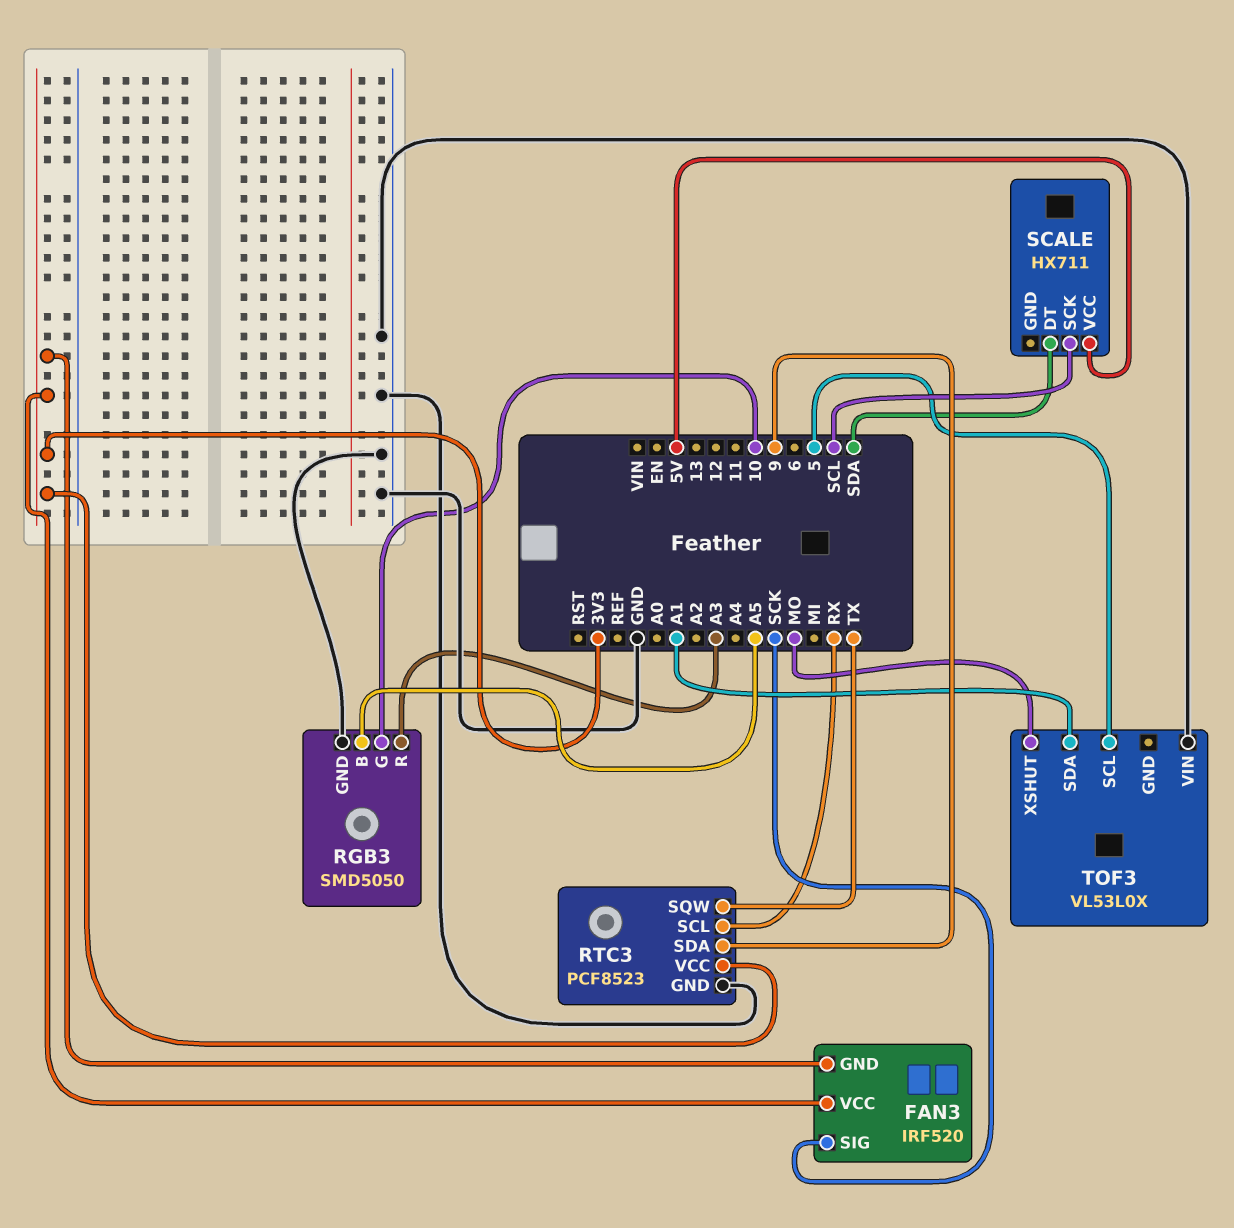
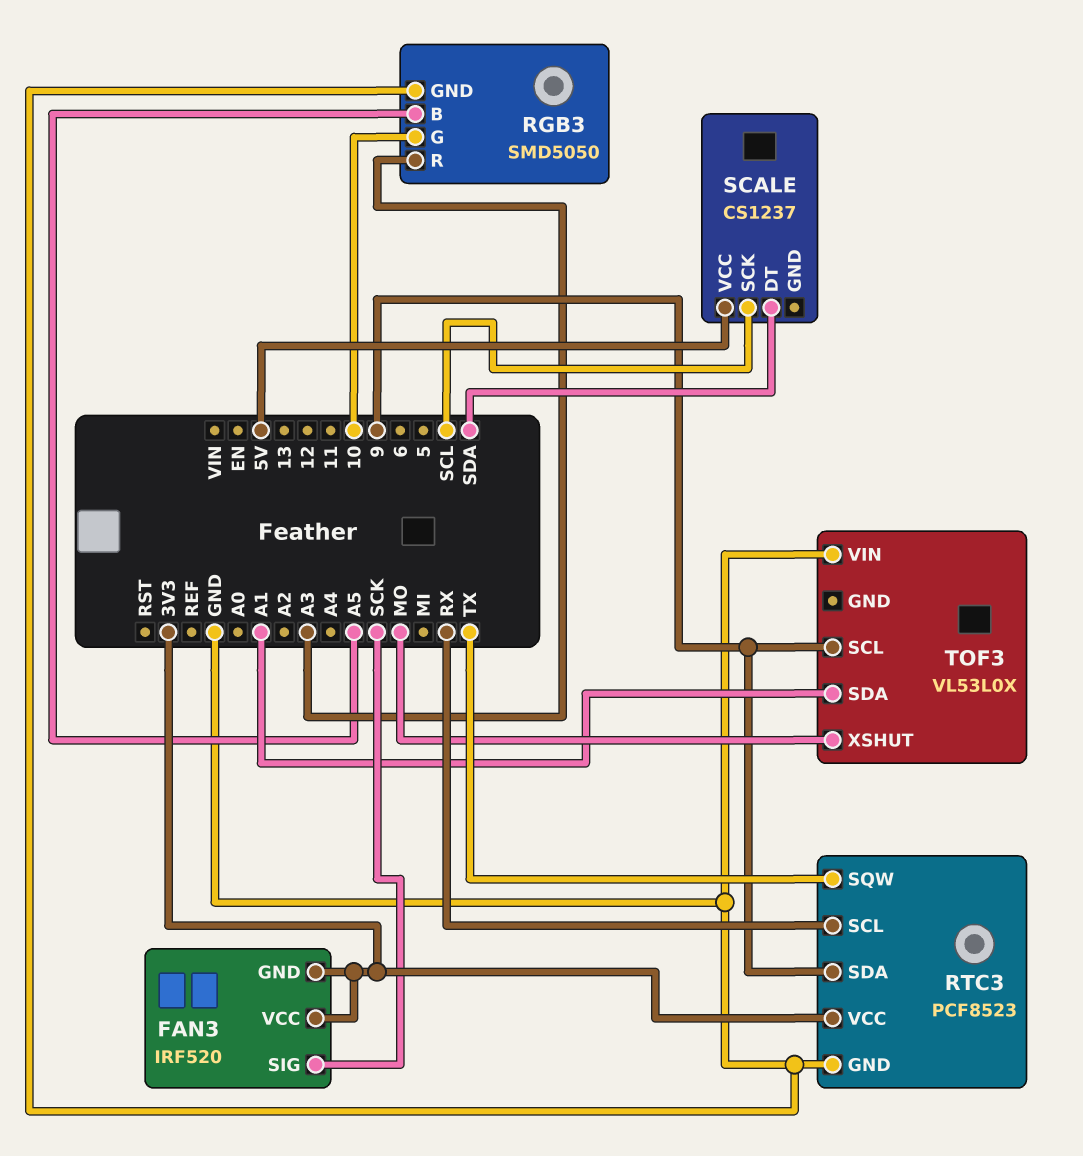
SCALE: HX711 -> CS1237
TOF3 pin SCL: 5 -> 9

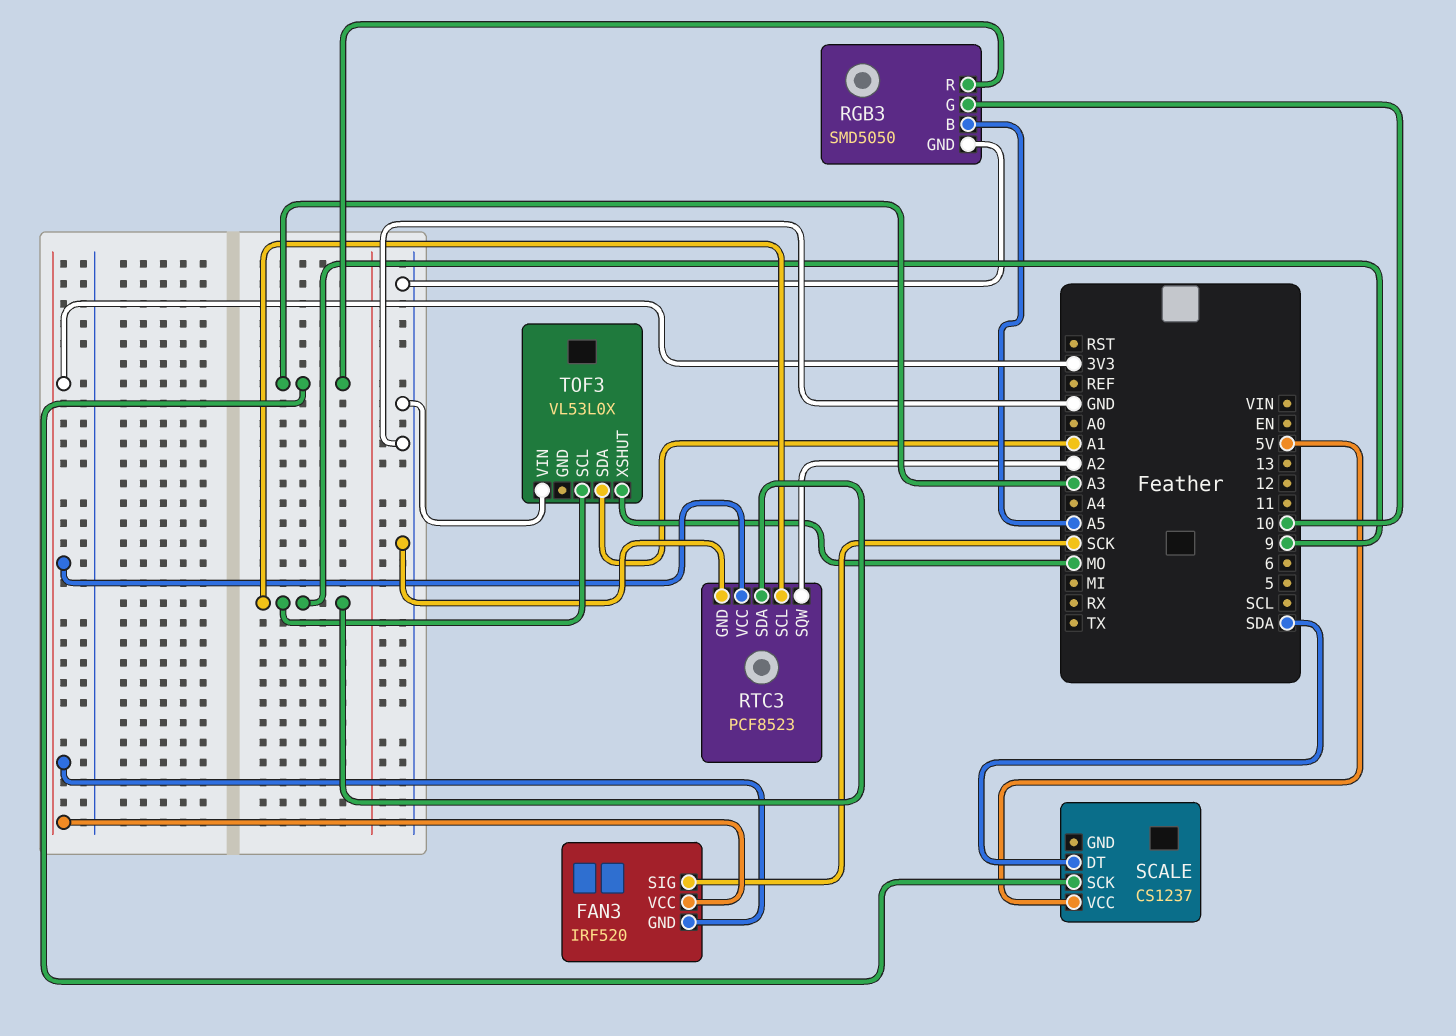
RTC3 pin SCL: RX -> 9
RTC3 pin SQW: TX -> A2
SCALE pin SCK: SCL -> A3

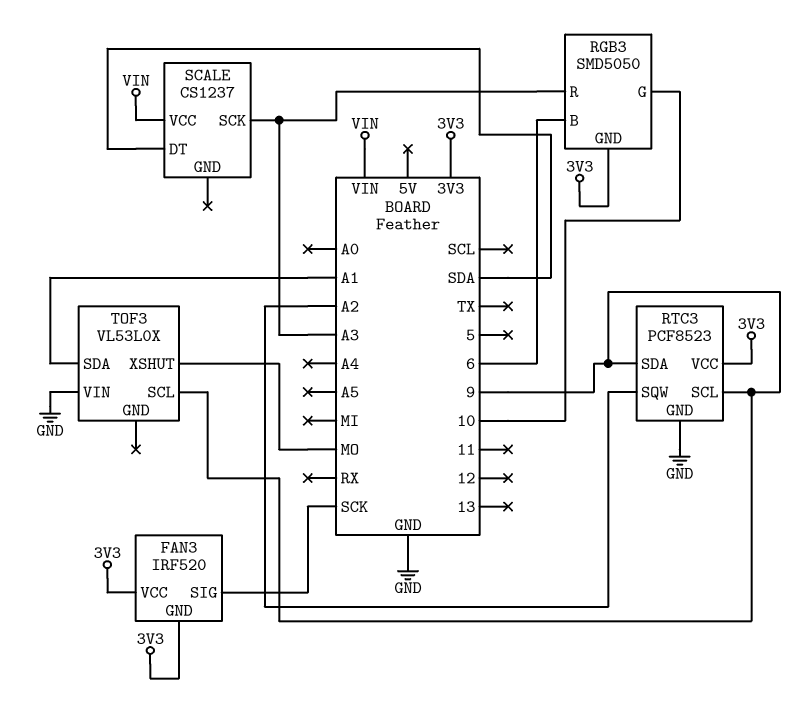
RGB3 pin B: A5 -> 6
RGB3 pin GND: GND -> 3V3
SCALE pin VCC: 5V -> VIN

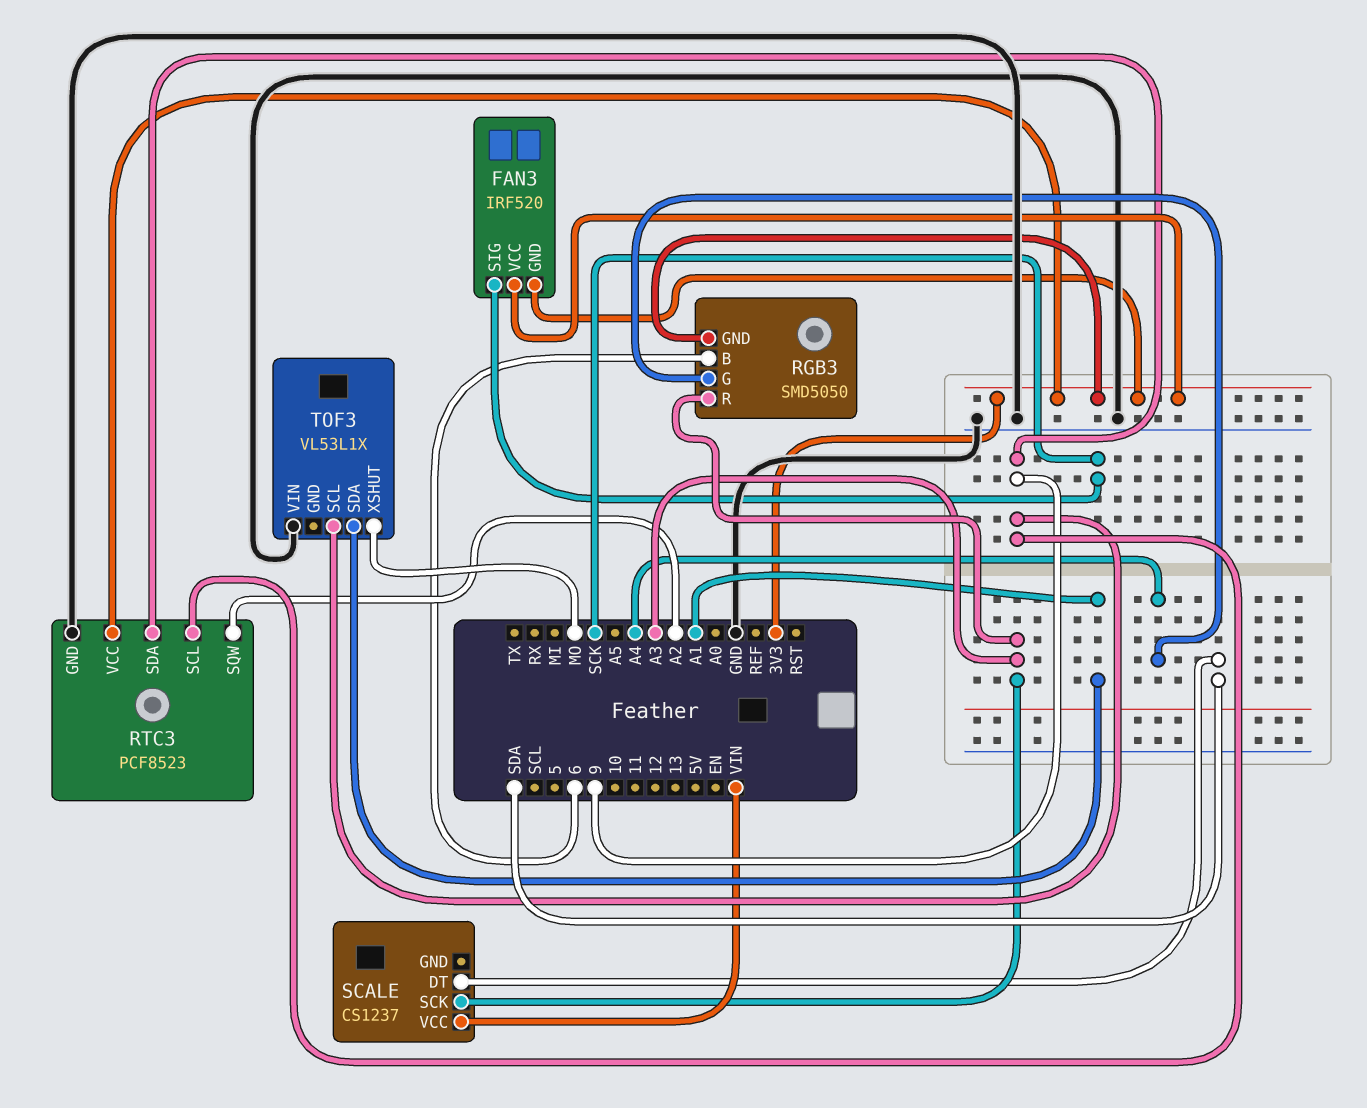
RGB3 pin G: 10 -> A4
TOF3: VL53L0X -> VL53L1X

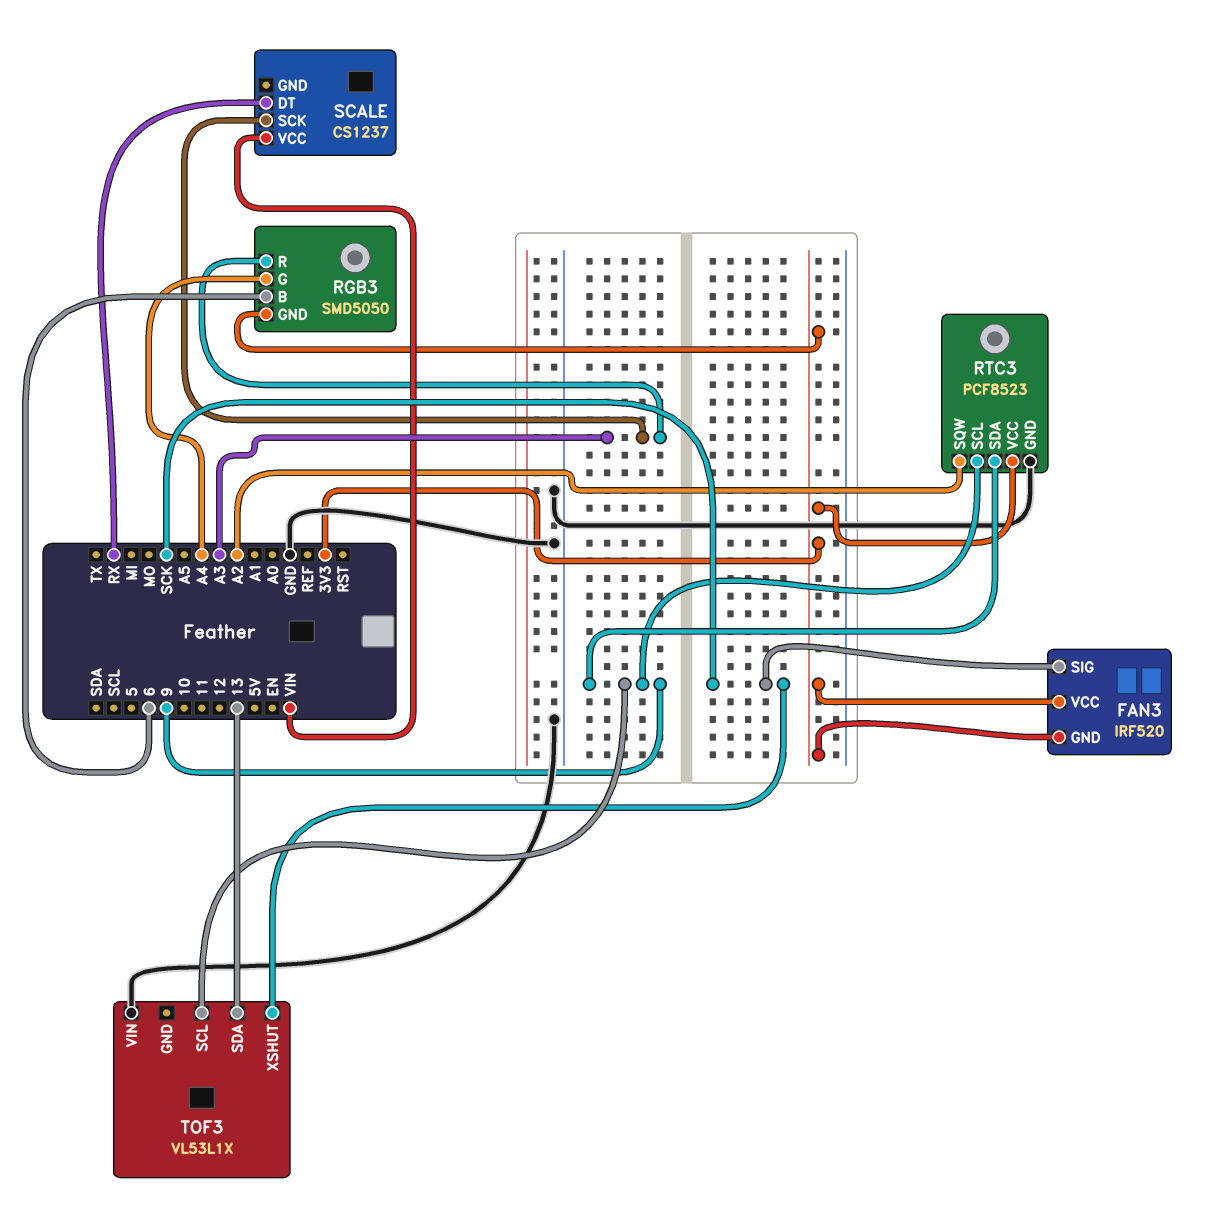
SCALE pin DT: SDA -> RX
TOF3 pin SDA: A1 -> 13
TOF3 pin XSHUT: MO -> SCK

